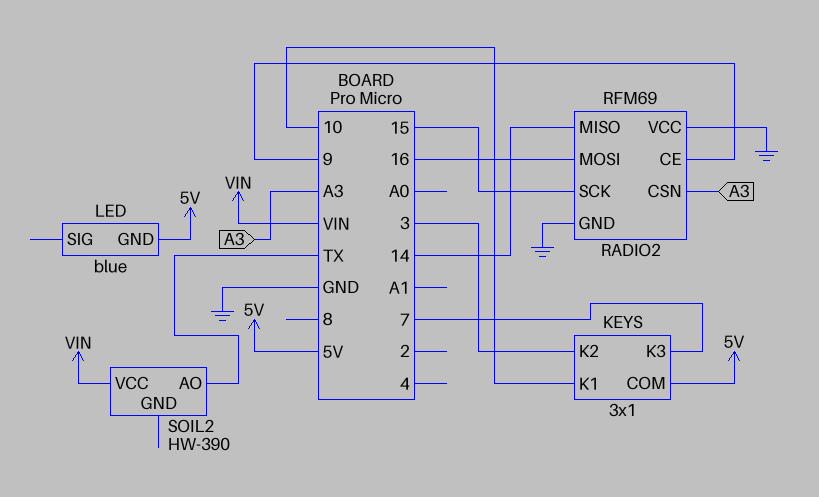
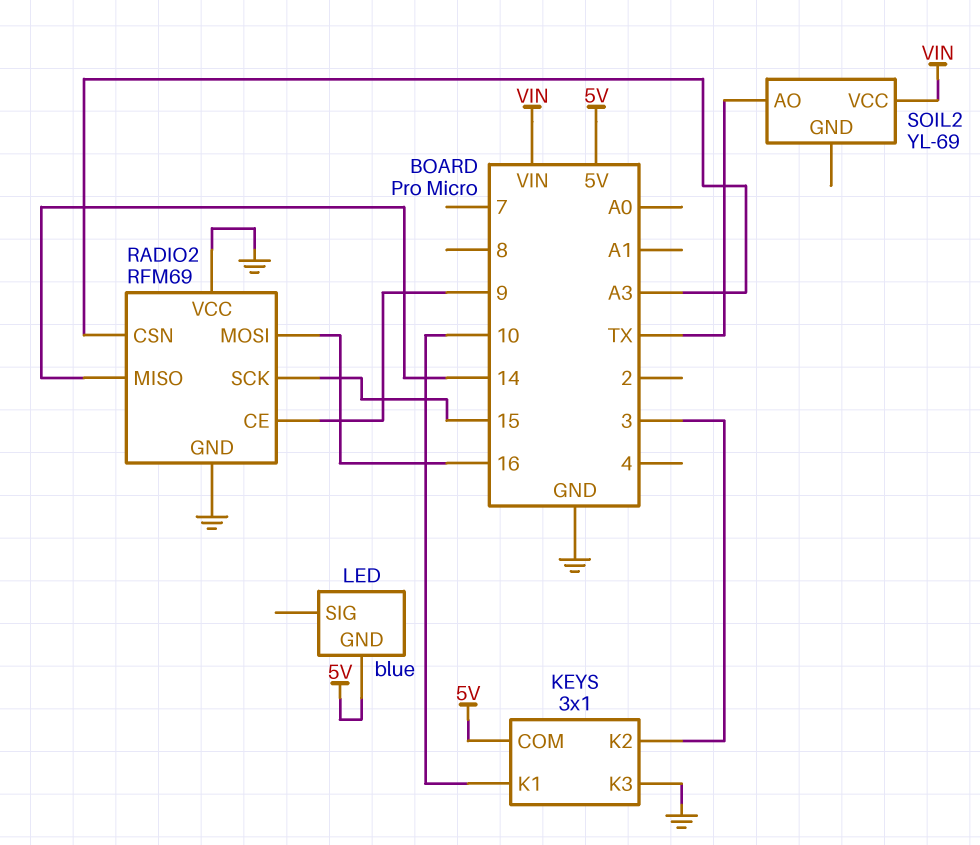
KEYS pin K3: 7 -> GND
SOIL2: HW-390 -> YL-69

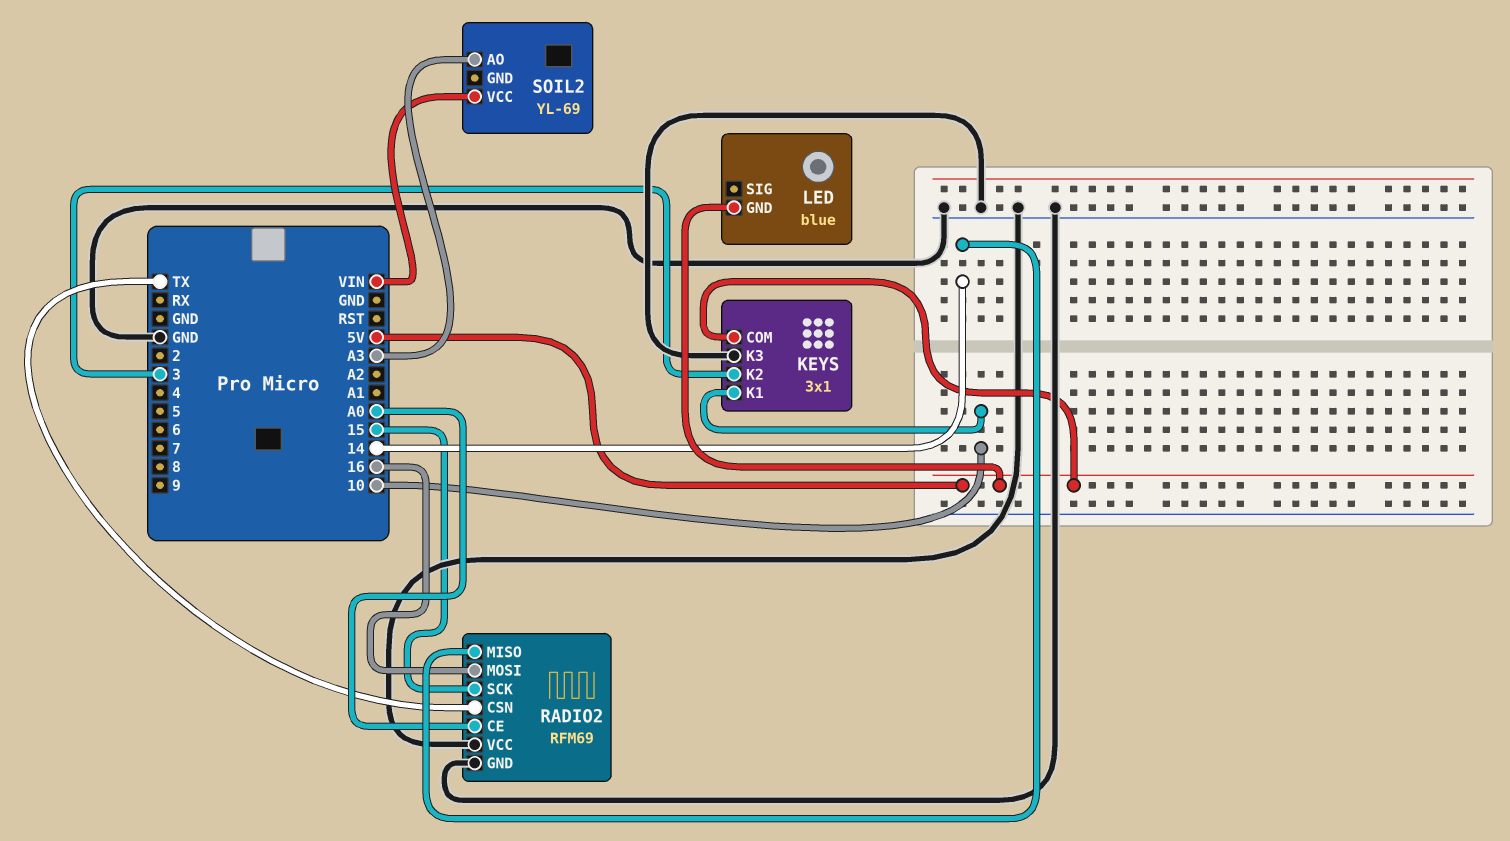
RADIO2 pin CE: 9 -> A0
RADIO2 pin CSN: A3 -> TX
SOIL2 pin AO: TX -> A3

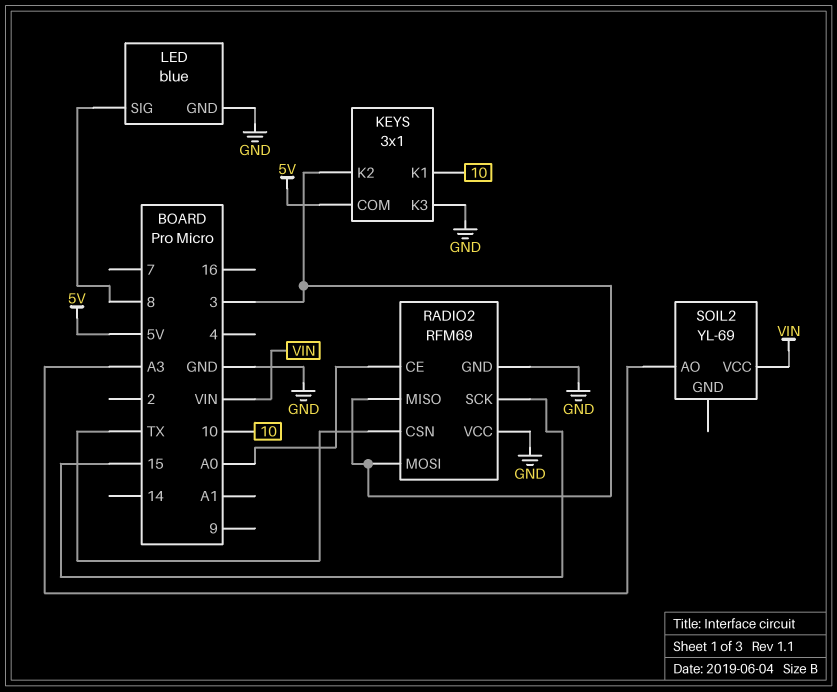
LED pin GND: 5V -> GND
LED pin SIG: none -> 8
RADIO2 pin MISO: 14 -> 3
RADIO2 pin MOSI: 16 -> 3

